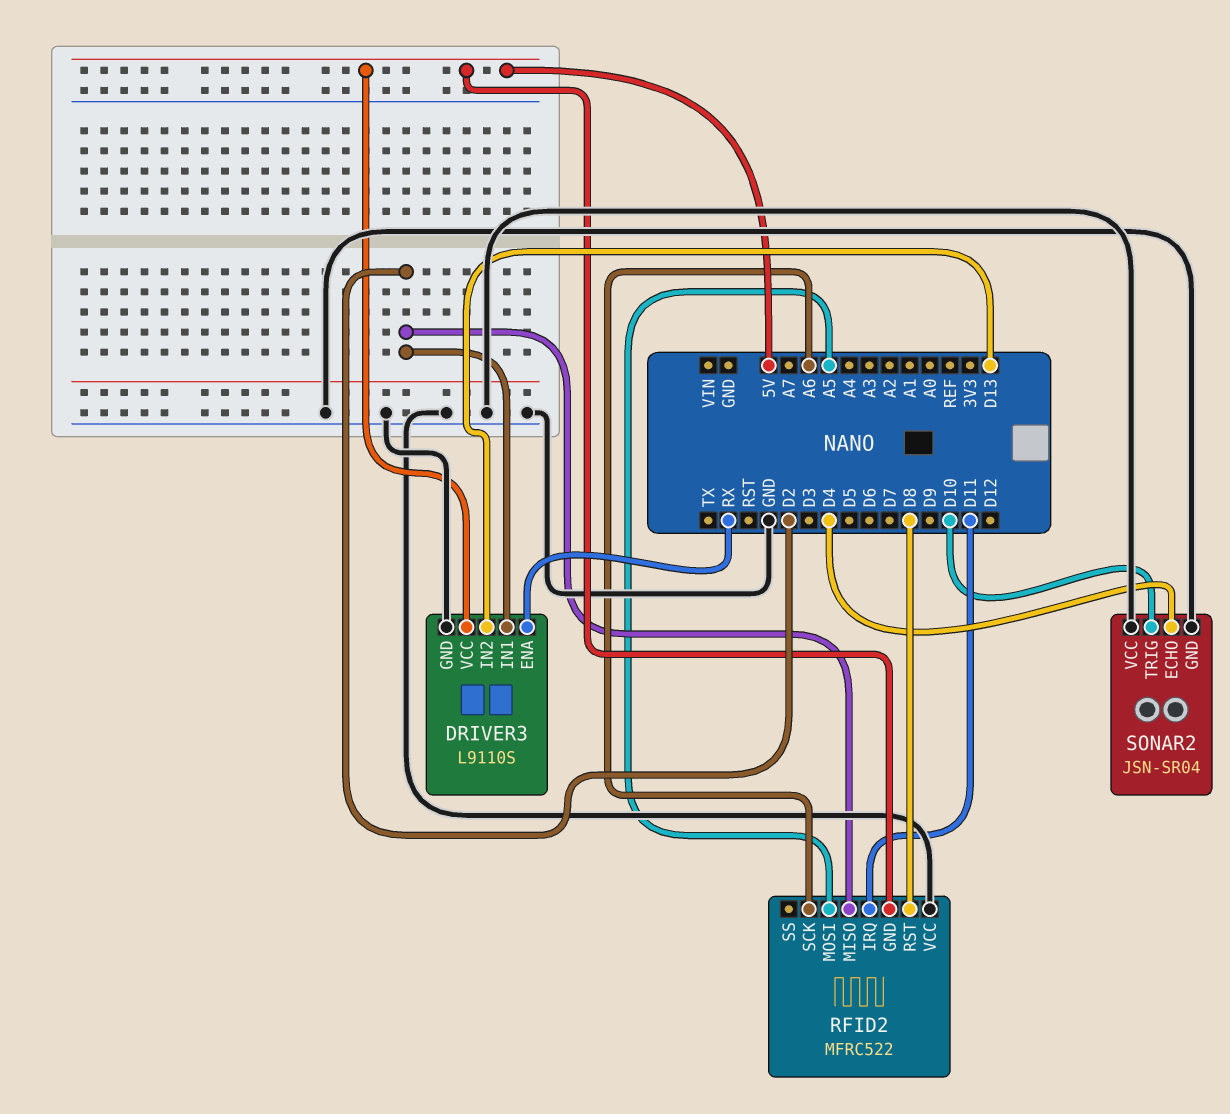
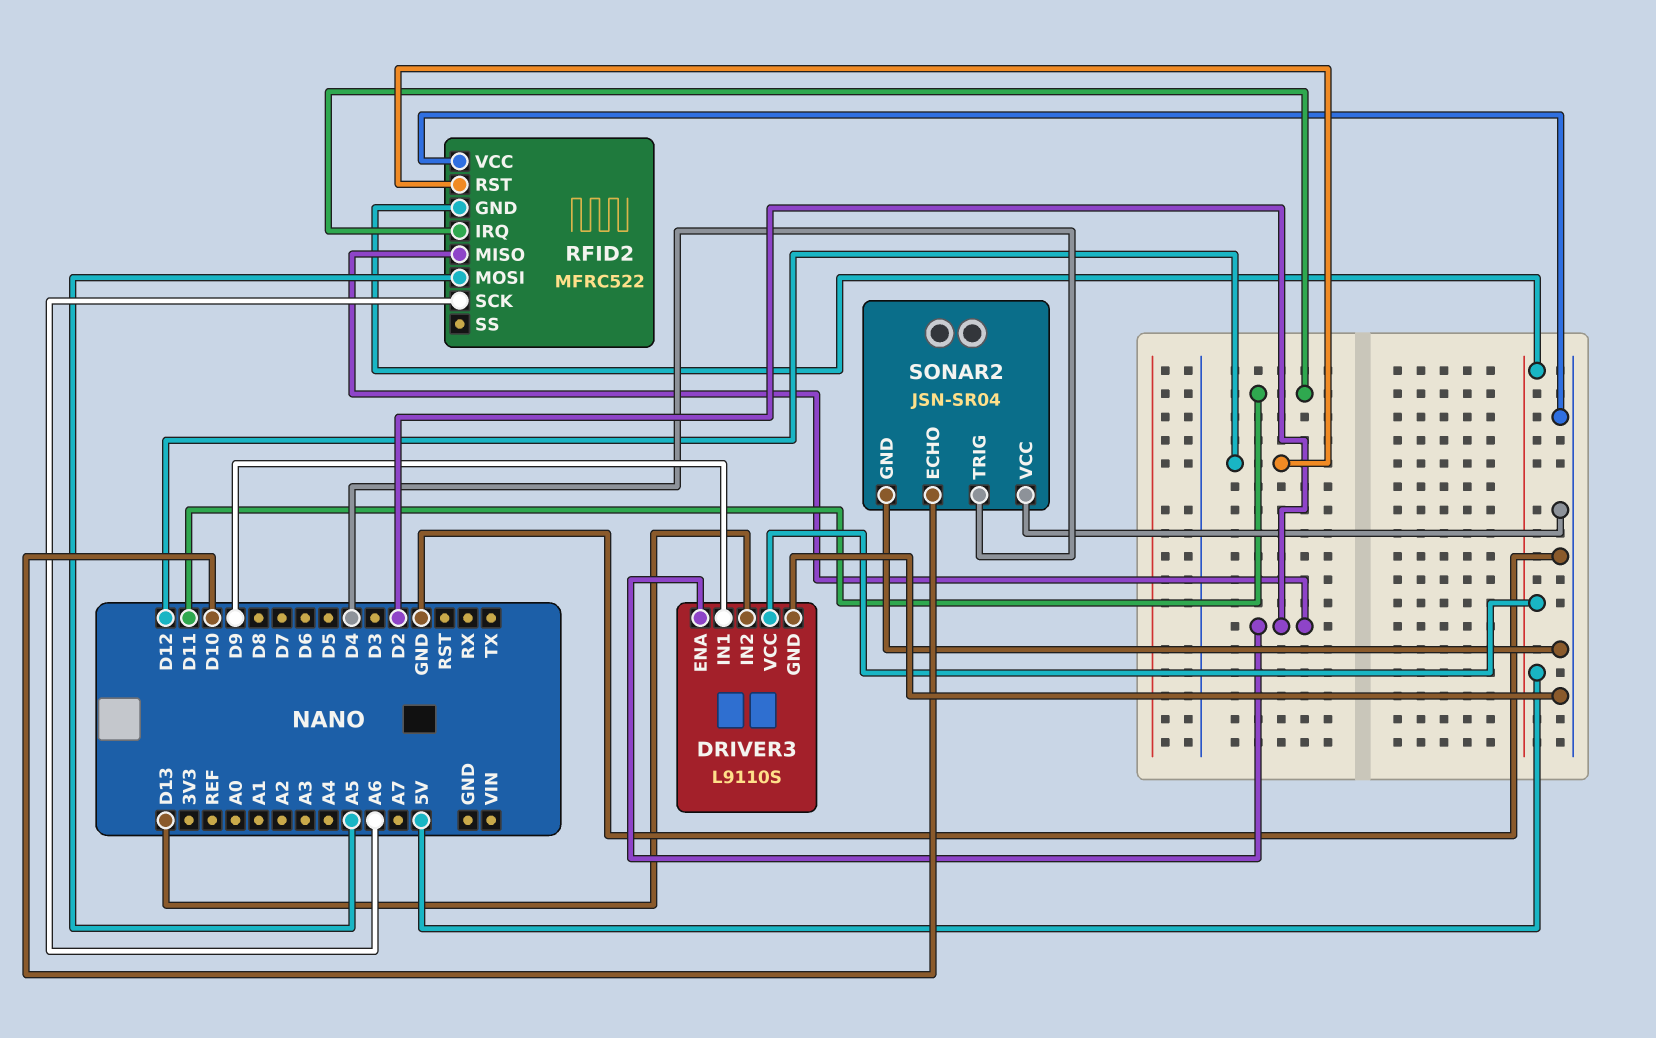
DRIVER3 pin ENA: RX -> D2
DRIVER3 pin IN1: D2 -> D9
RFID2 pin RST: D8 -> D12
SONAR2 pin ECHO: D4 -> D10
SONAR2 pin TRIG: D10 -> D4

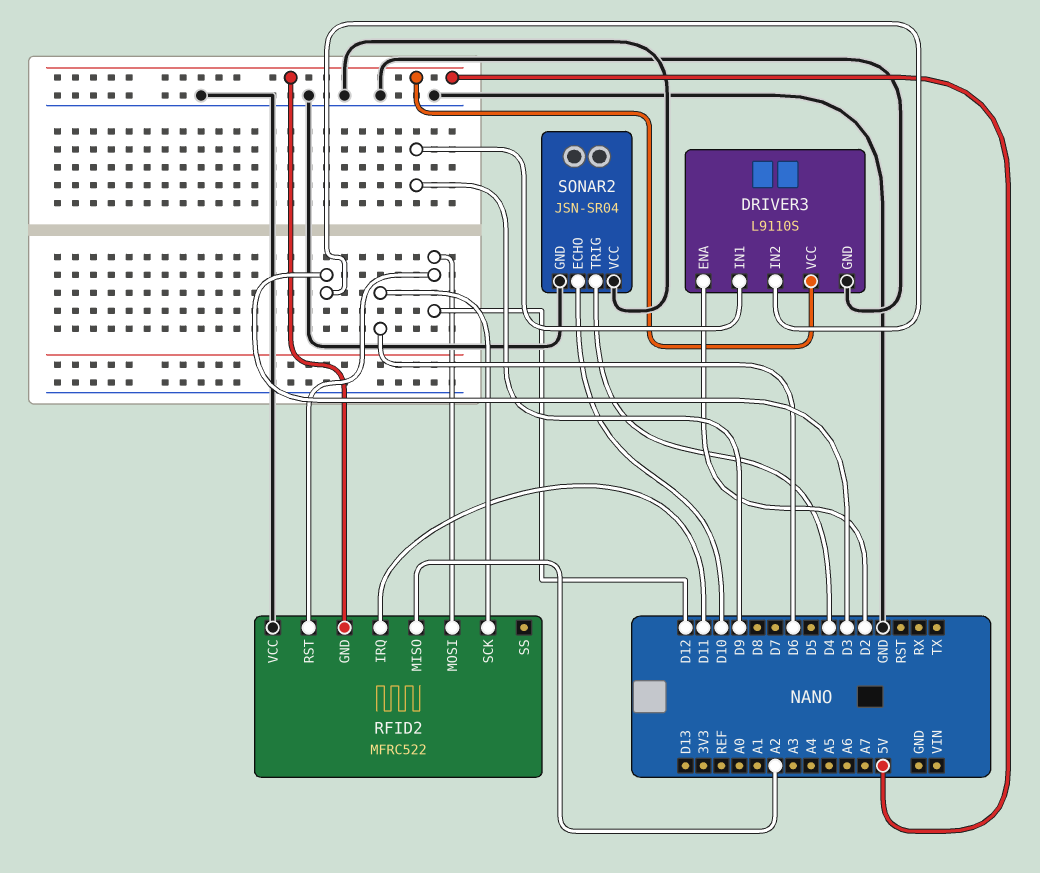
DRIVER3 pin IN2: D13 -> D3
RFID2 pin MISO: D2 -> A2
RFID2 pin MOSI: A5 -> D12
RFID2 pin SCK: A6 -> D6

